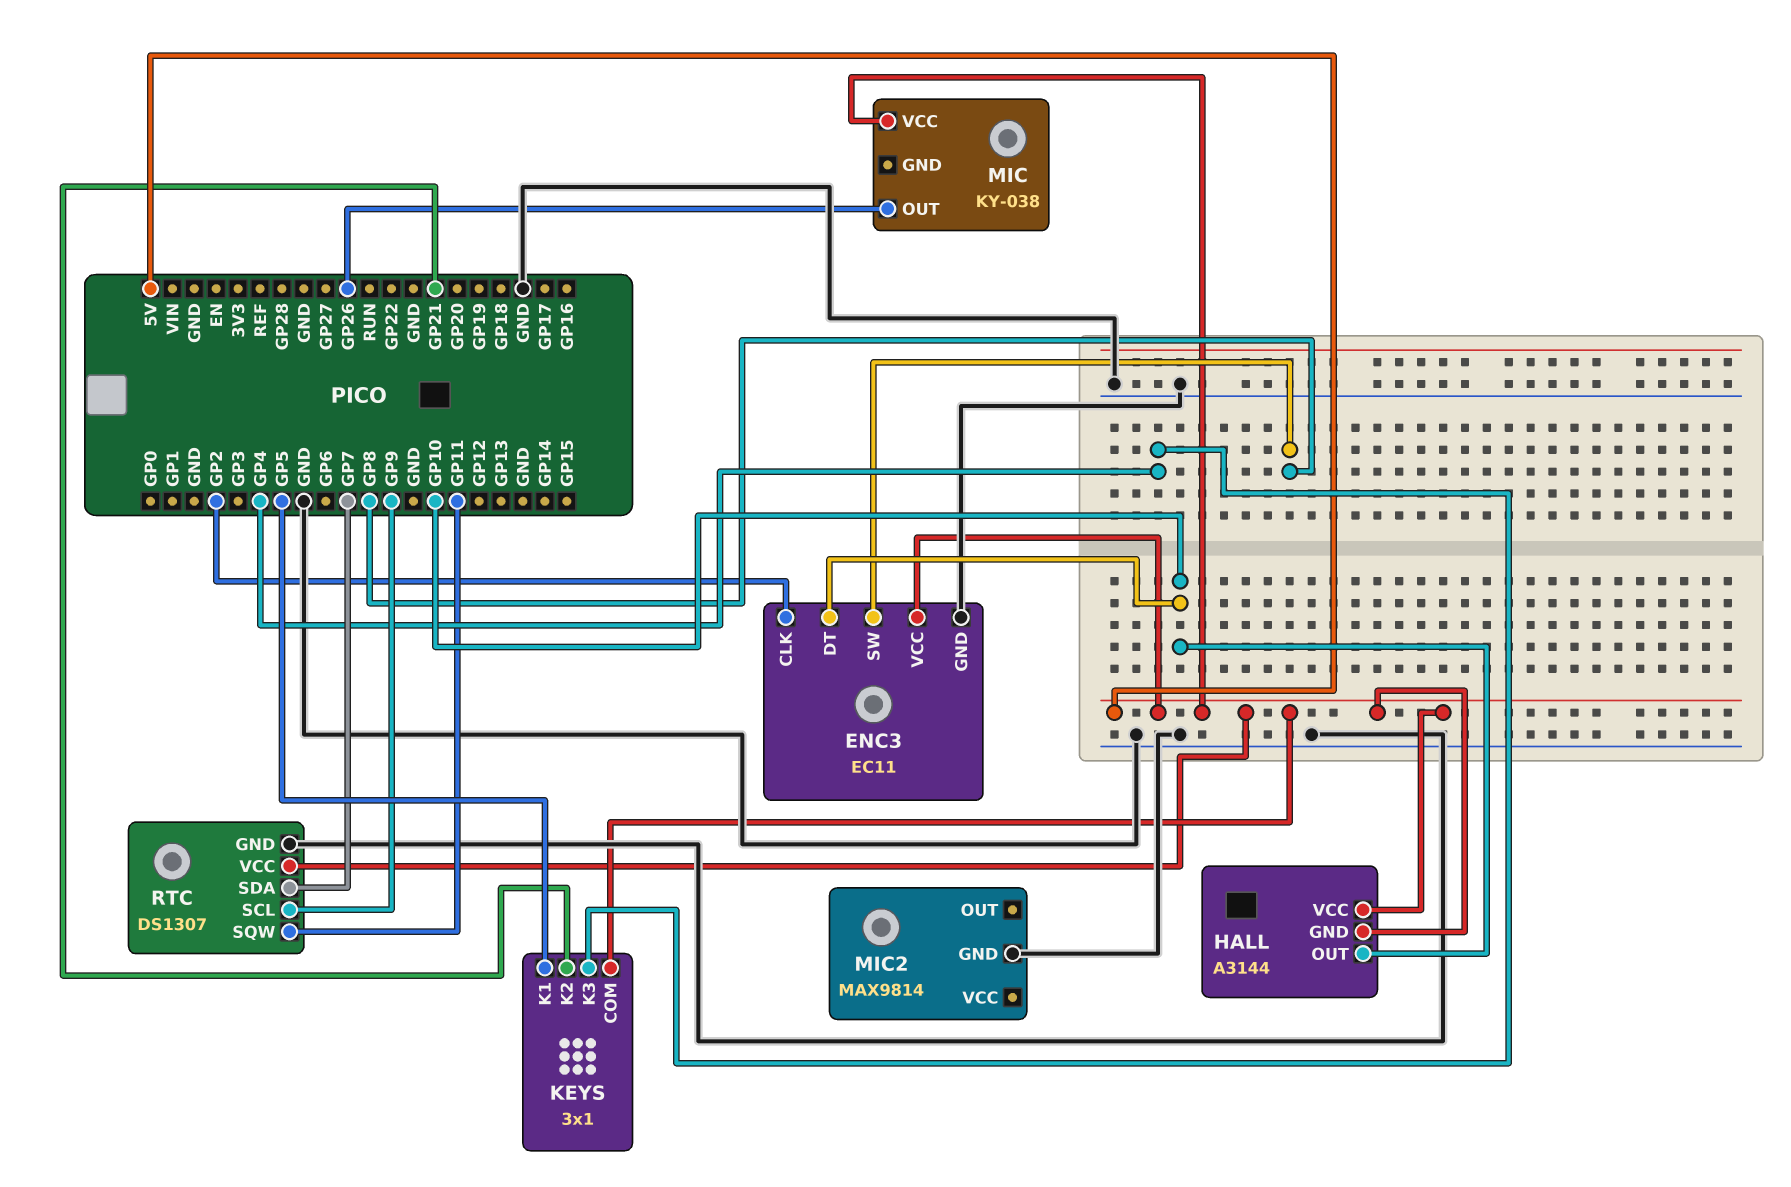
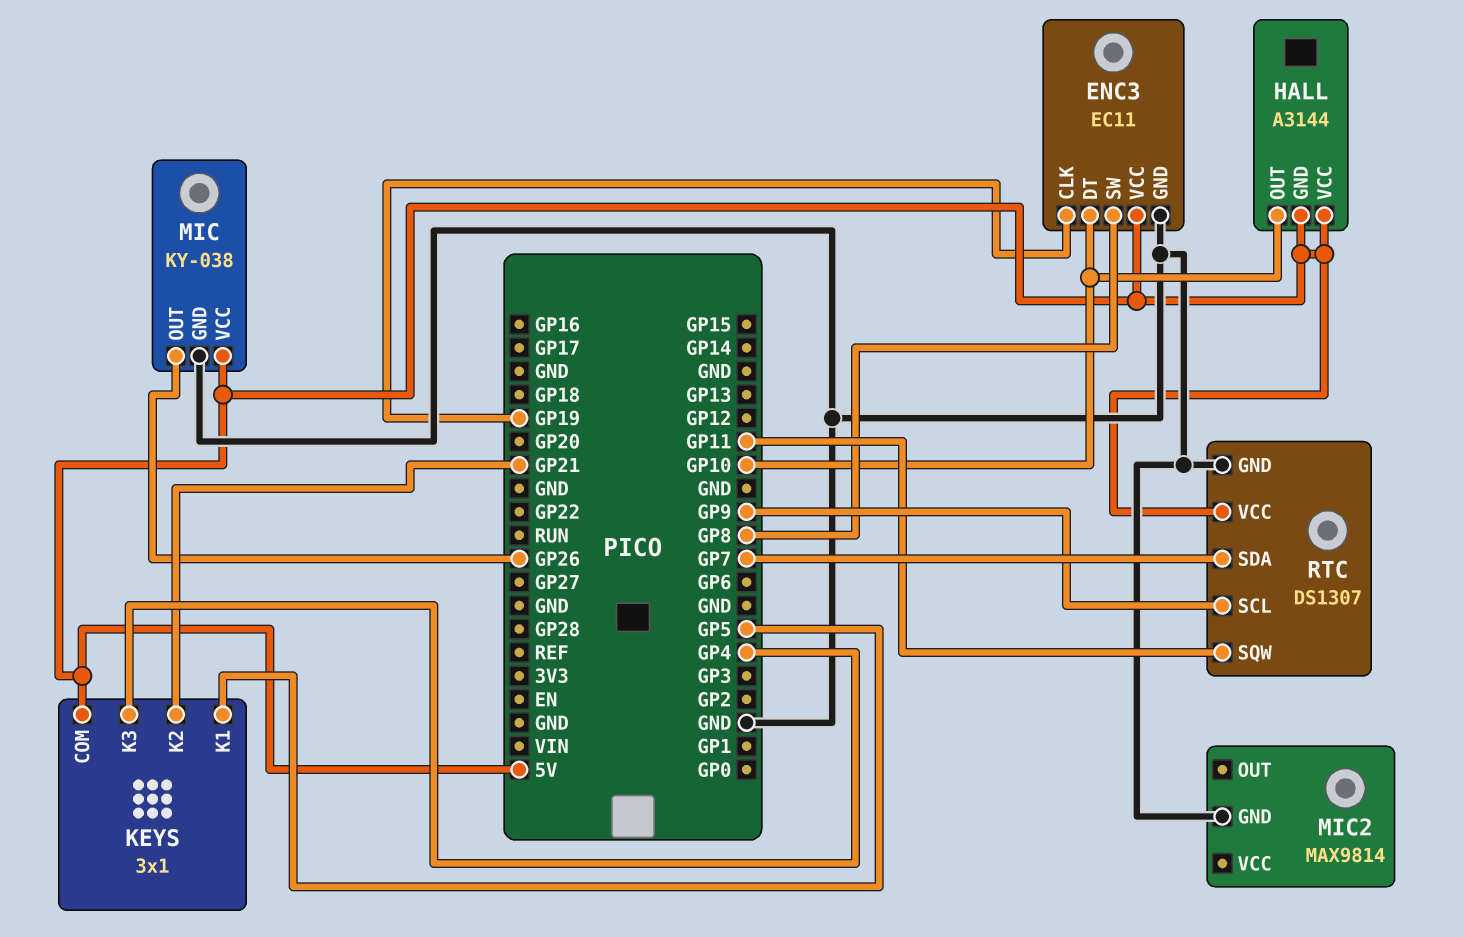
ENC3 pin CLK: GP2 -> GP19
MIC pin GND: none -> GND

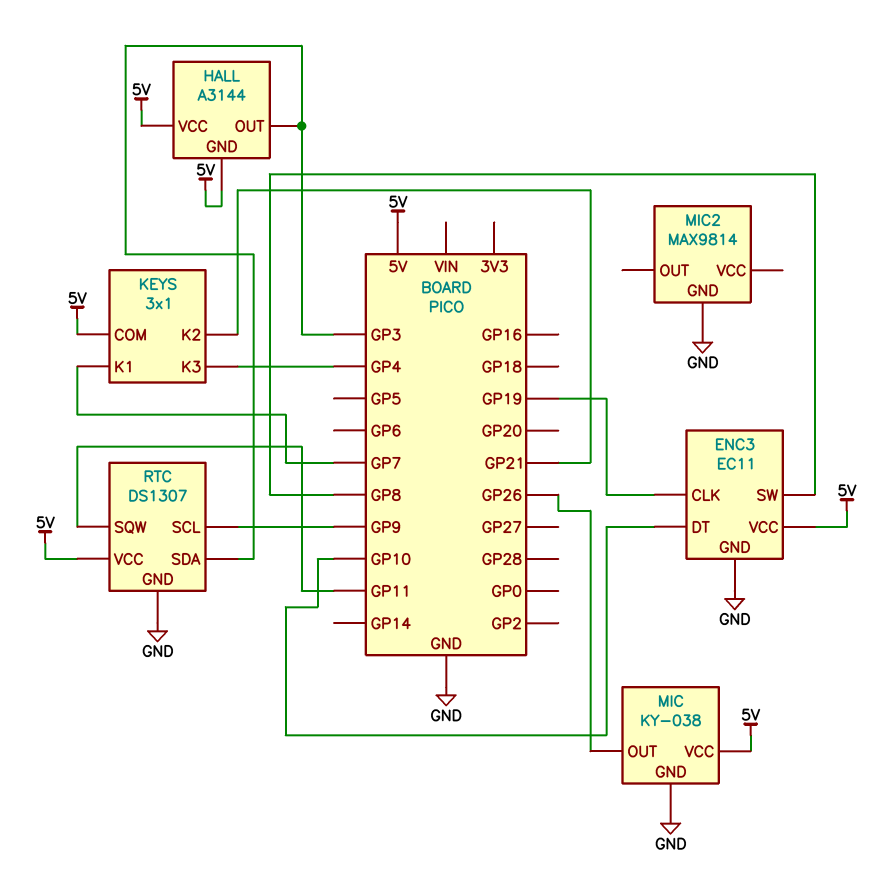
HALL pin OUT: GP10 -> GP3
KEYS pin K1: GP5 -> GP7
RTC pin SDA: GP7 -> GP3

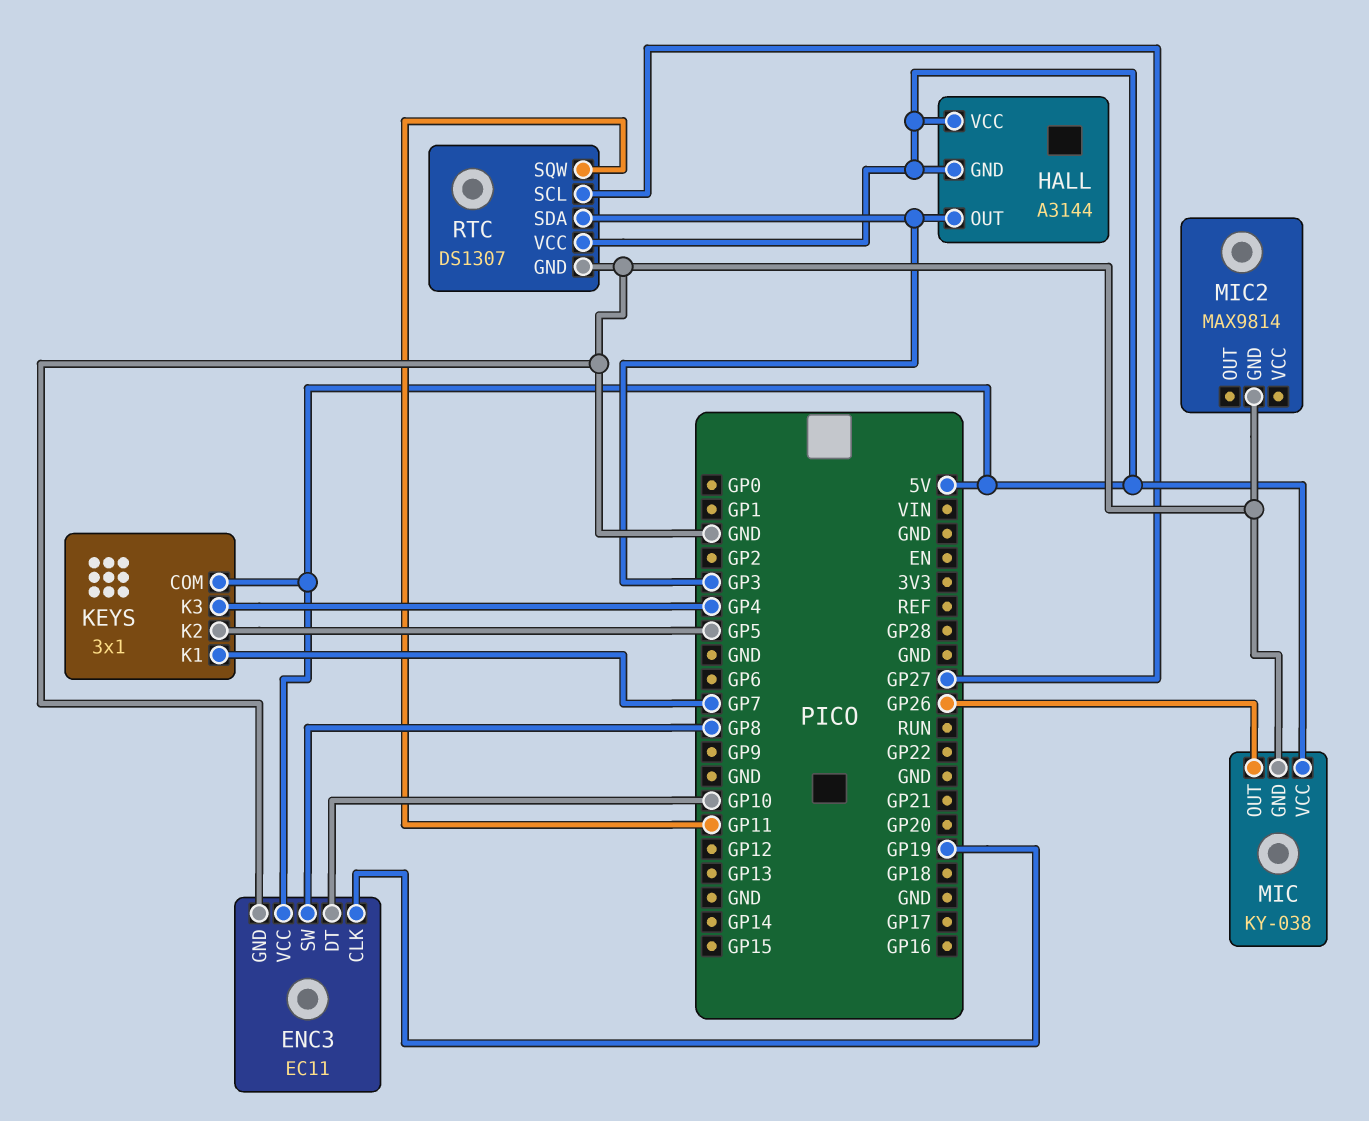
KEYS pin K2: GP21 -> GP5
RTC pin SCL: GP9 -> GP27

